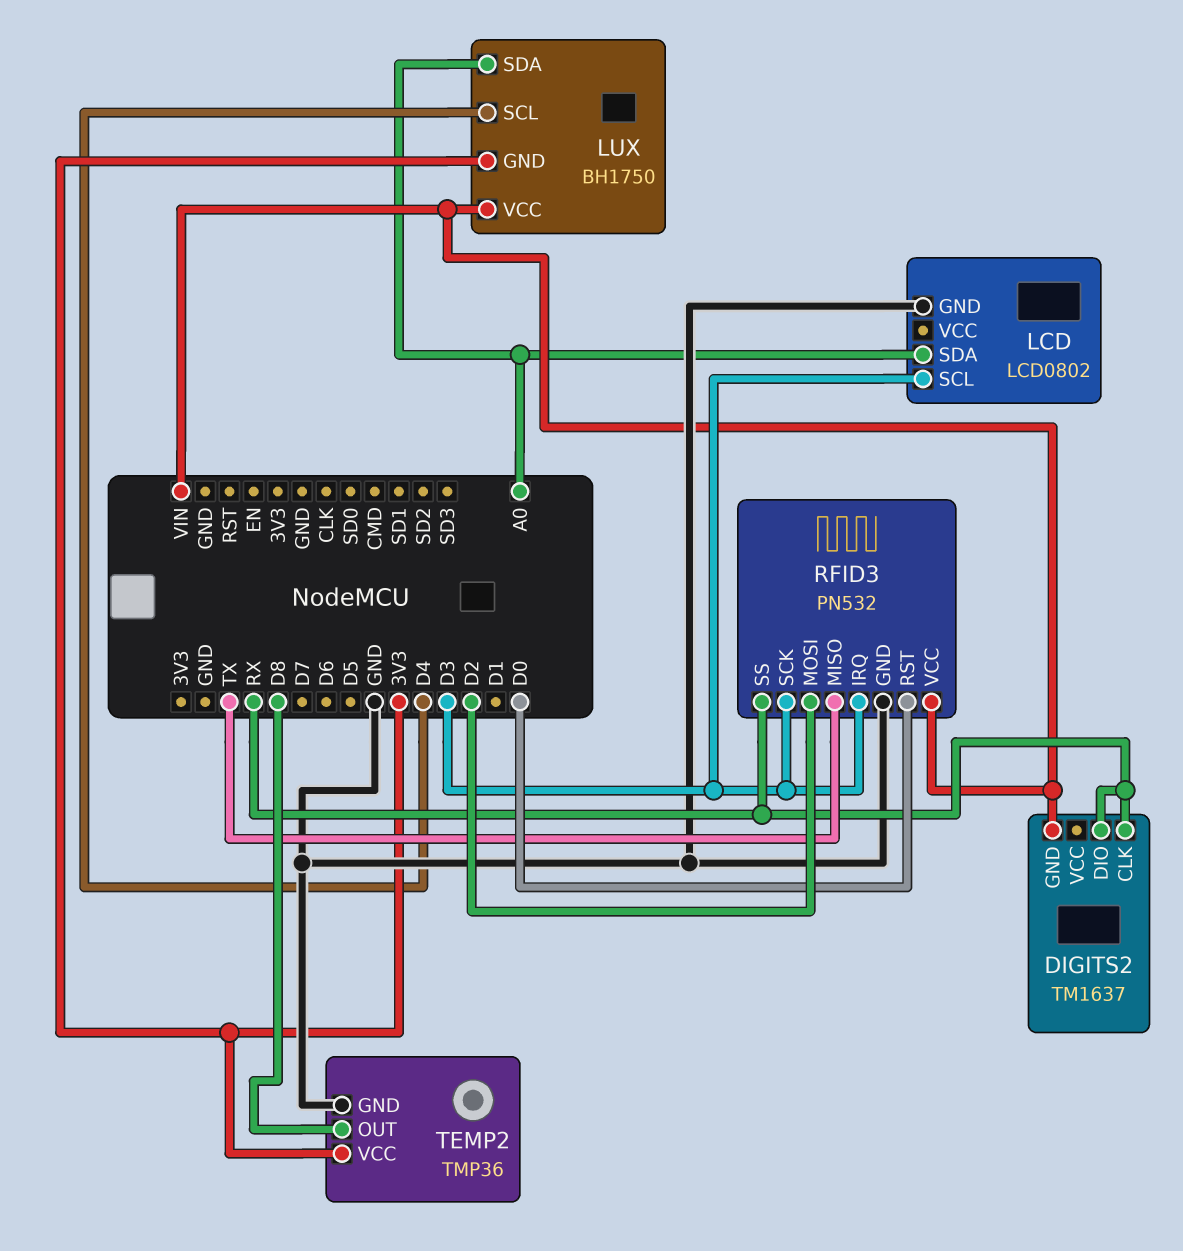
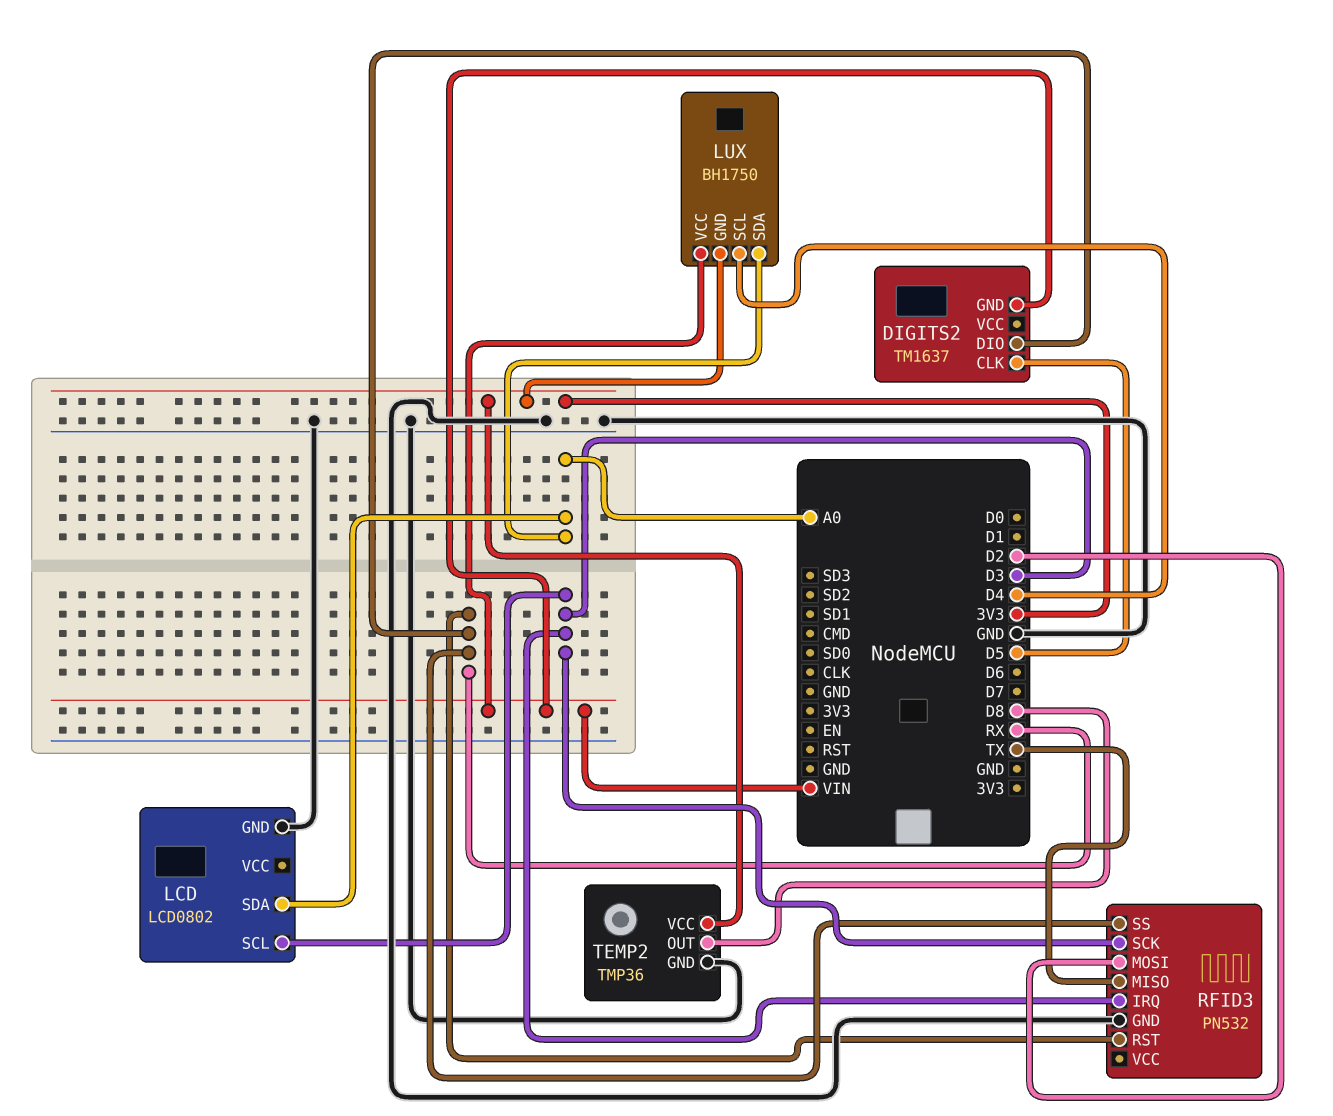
DIGITS2 pin CLK: RX -> D5
RFID3 pin RST: D0 -> RX
RFID3 pin VCC: VIN -> none

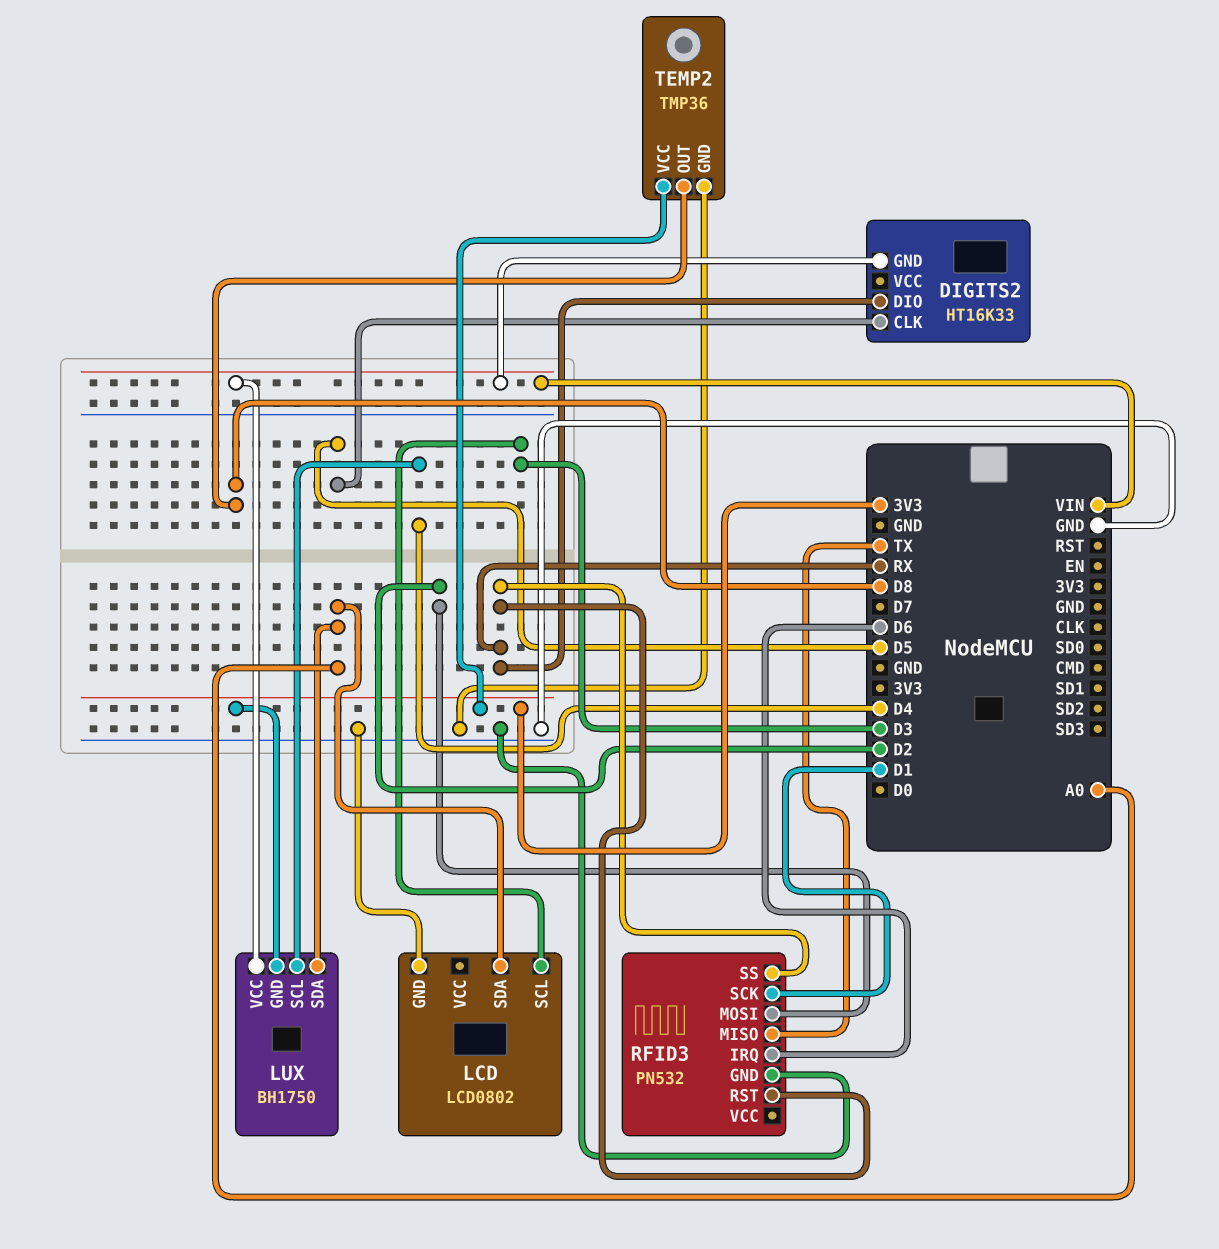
DIGITS2: TM1637 -> HT16K33
RFID3 pin IRQ: D3 -> D6
RFID3 pin SCK: D3 -> D1

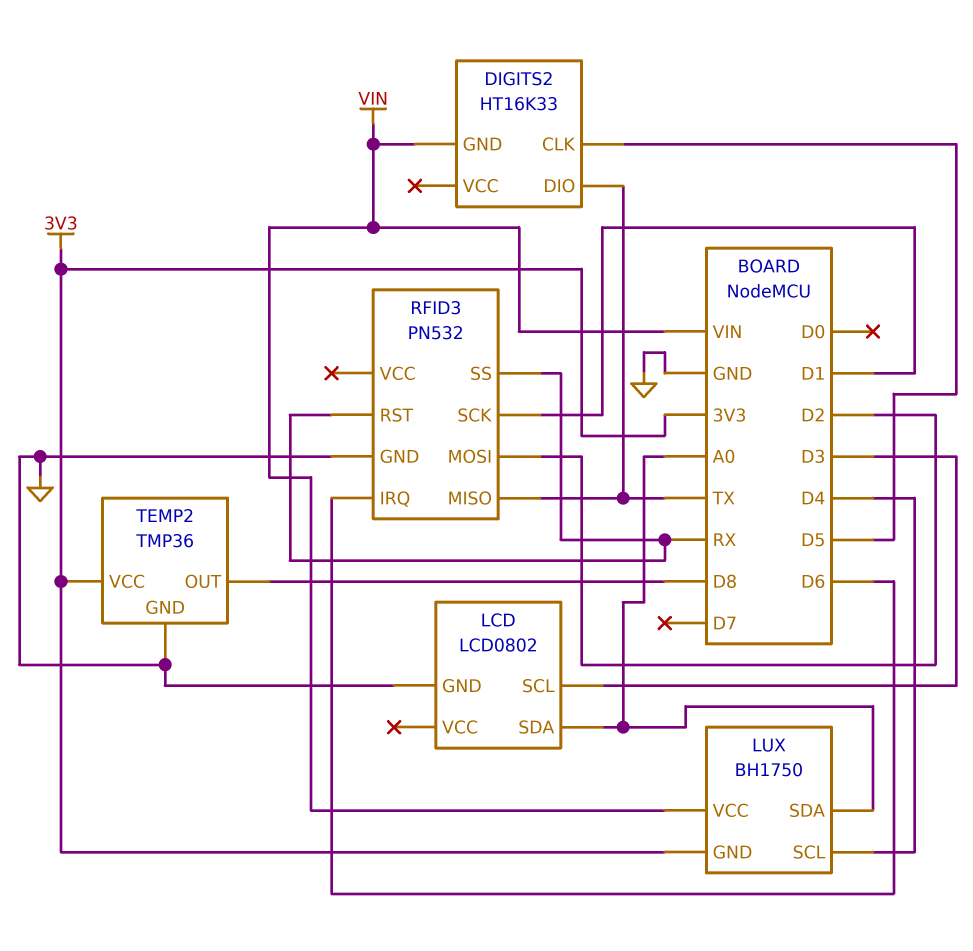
DIGITS2 pin DIO: RX -> TX

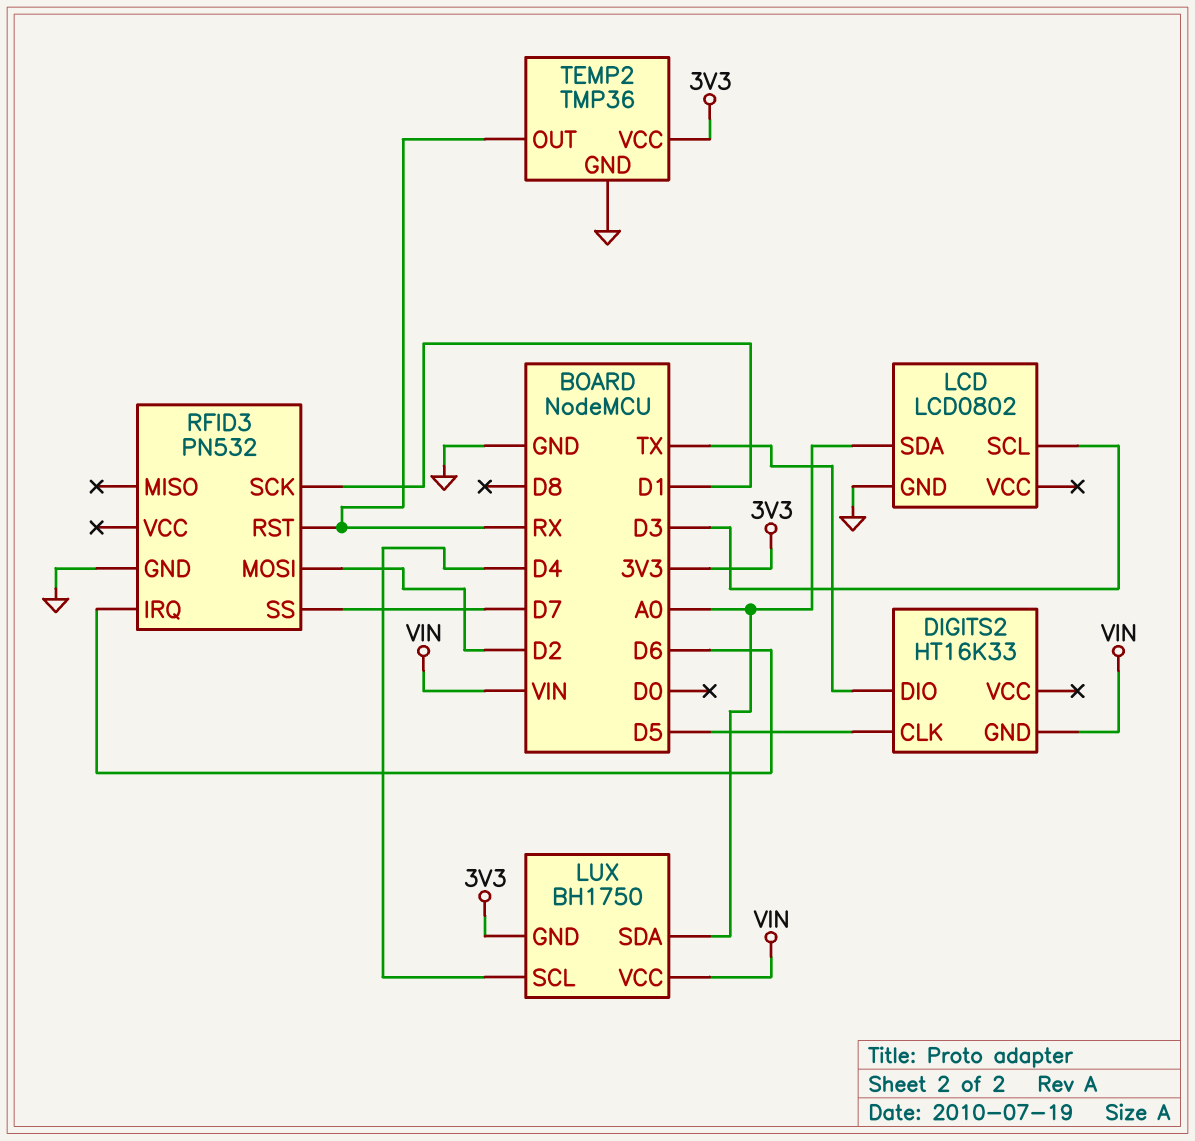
RFID3 pin MISO: TX -> none
RFID3 pin SS: RX -> D7
TEMP2 pin OUT: D8 -> RX

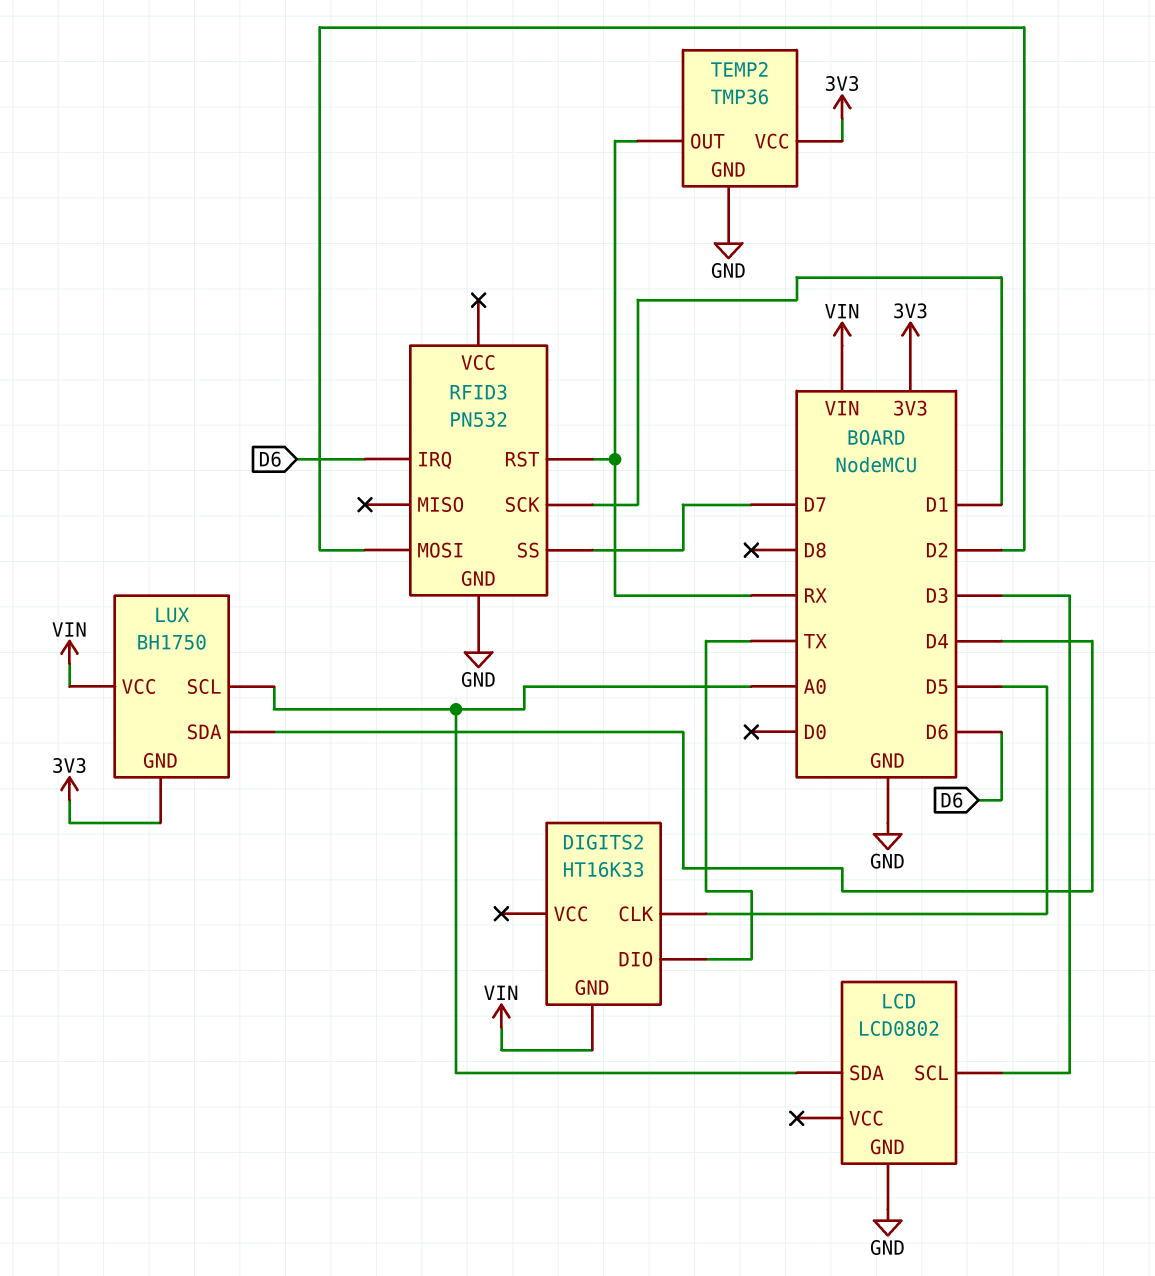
LUX pin SCL: D4 -> A0
LUX pin SDA: A0 -> D4

